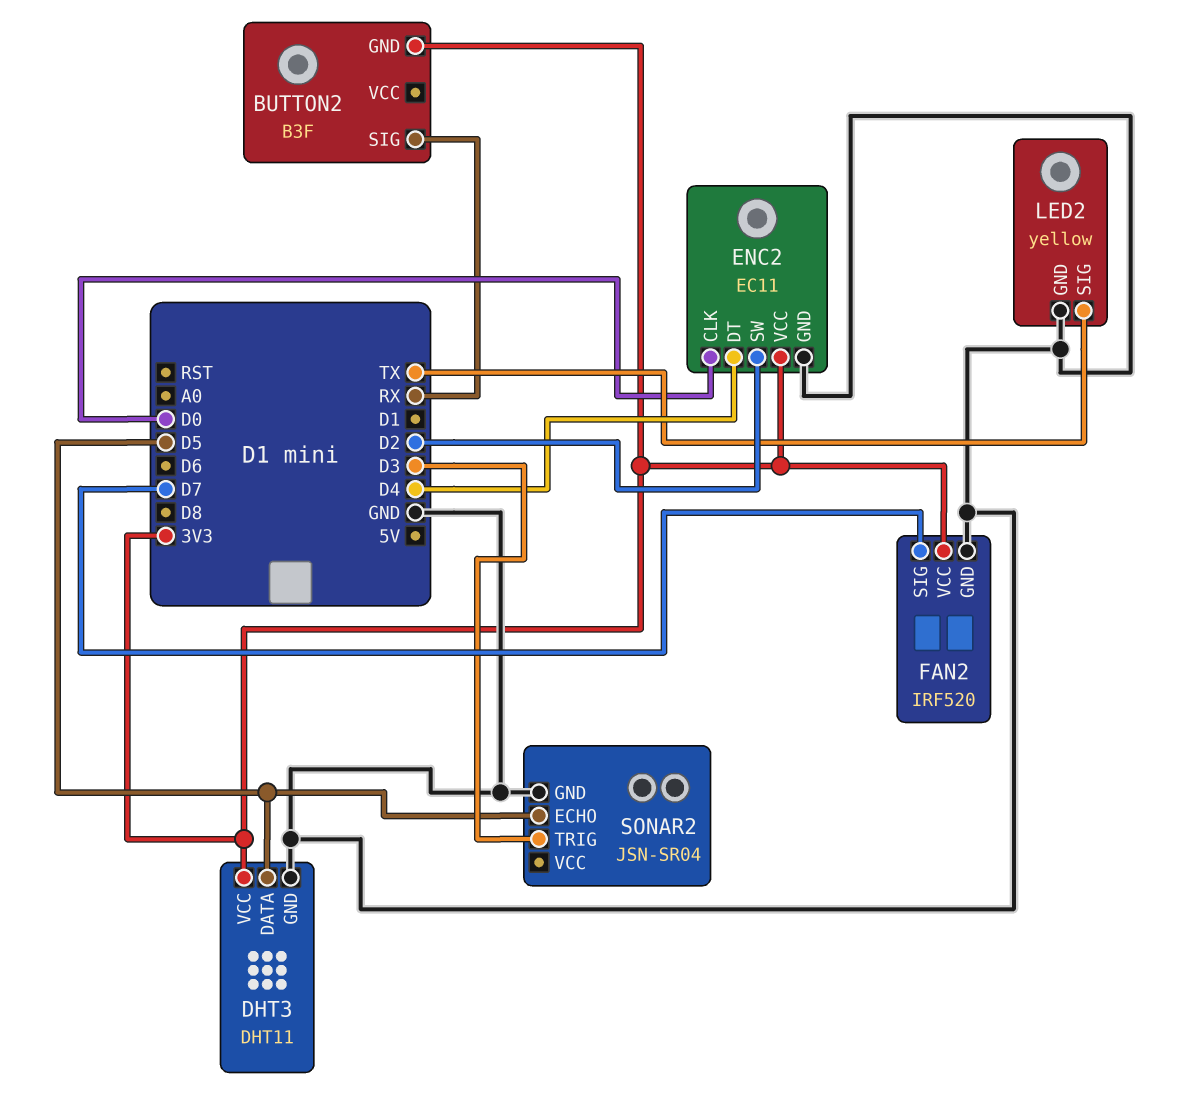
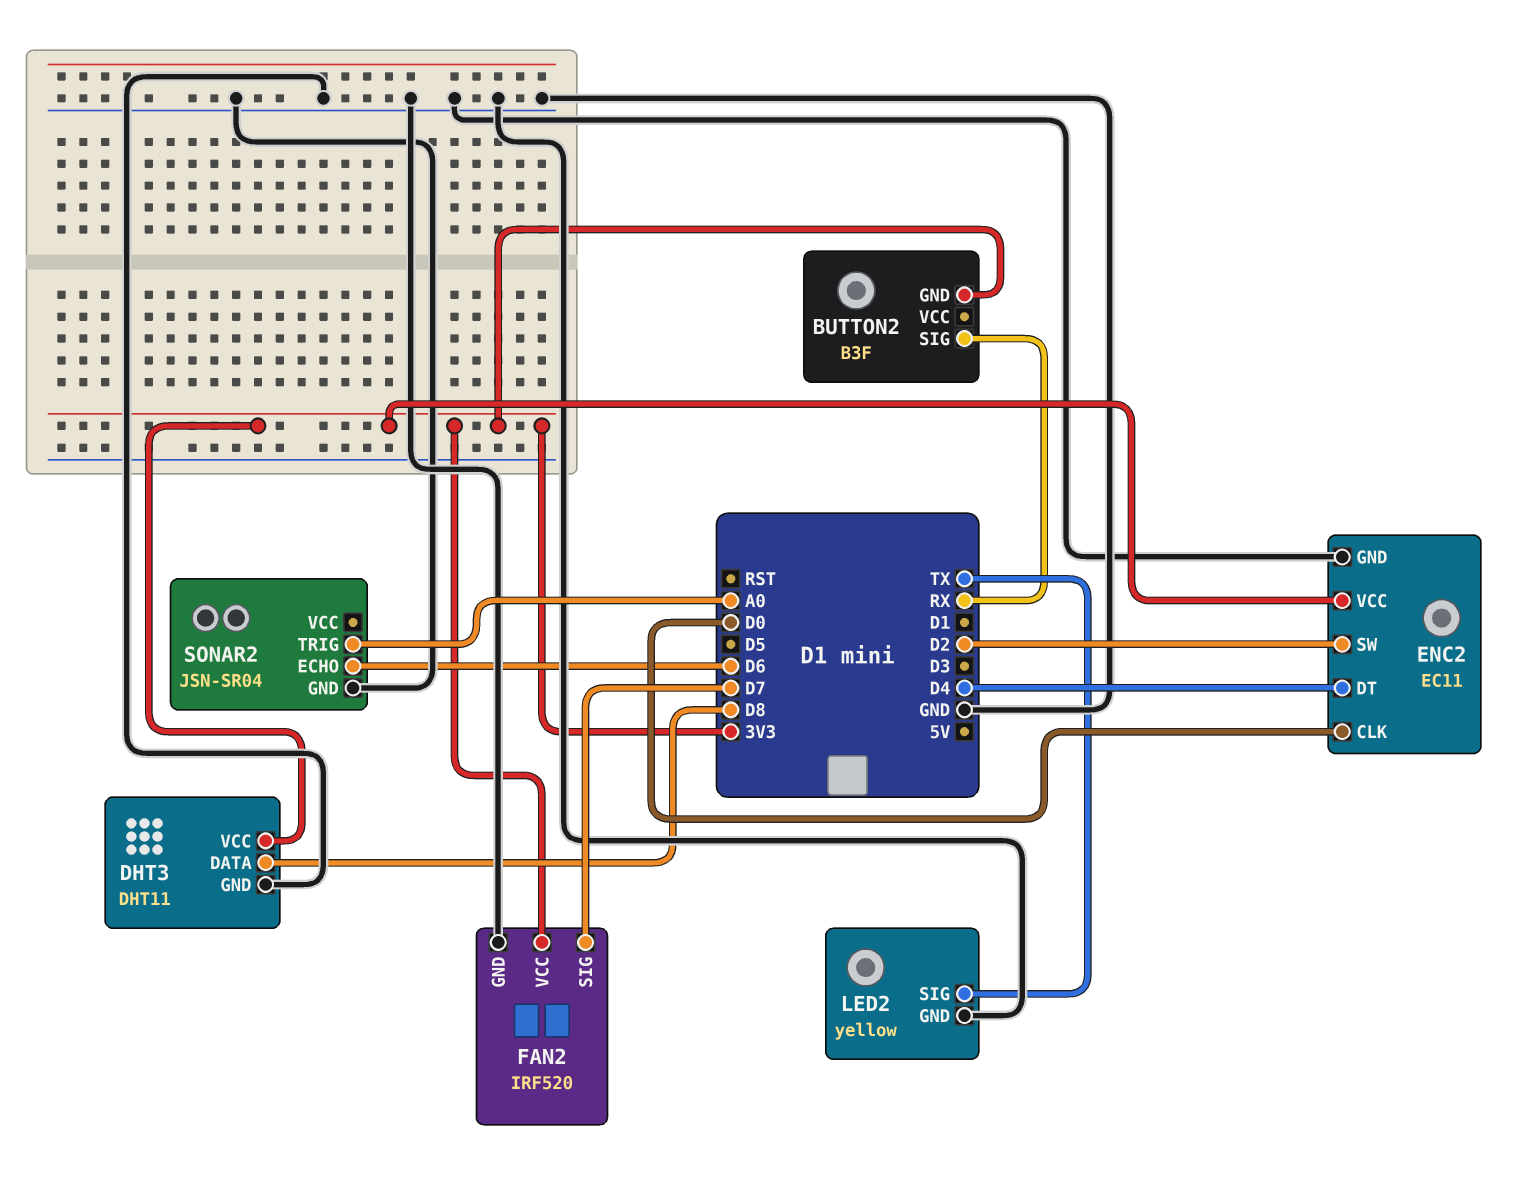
DHT3 pin DATA: D5 -> D8
SONAR2 pin ECHO: D5 -> D6
SONAR2 pin TRIG: D3 -> A0

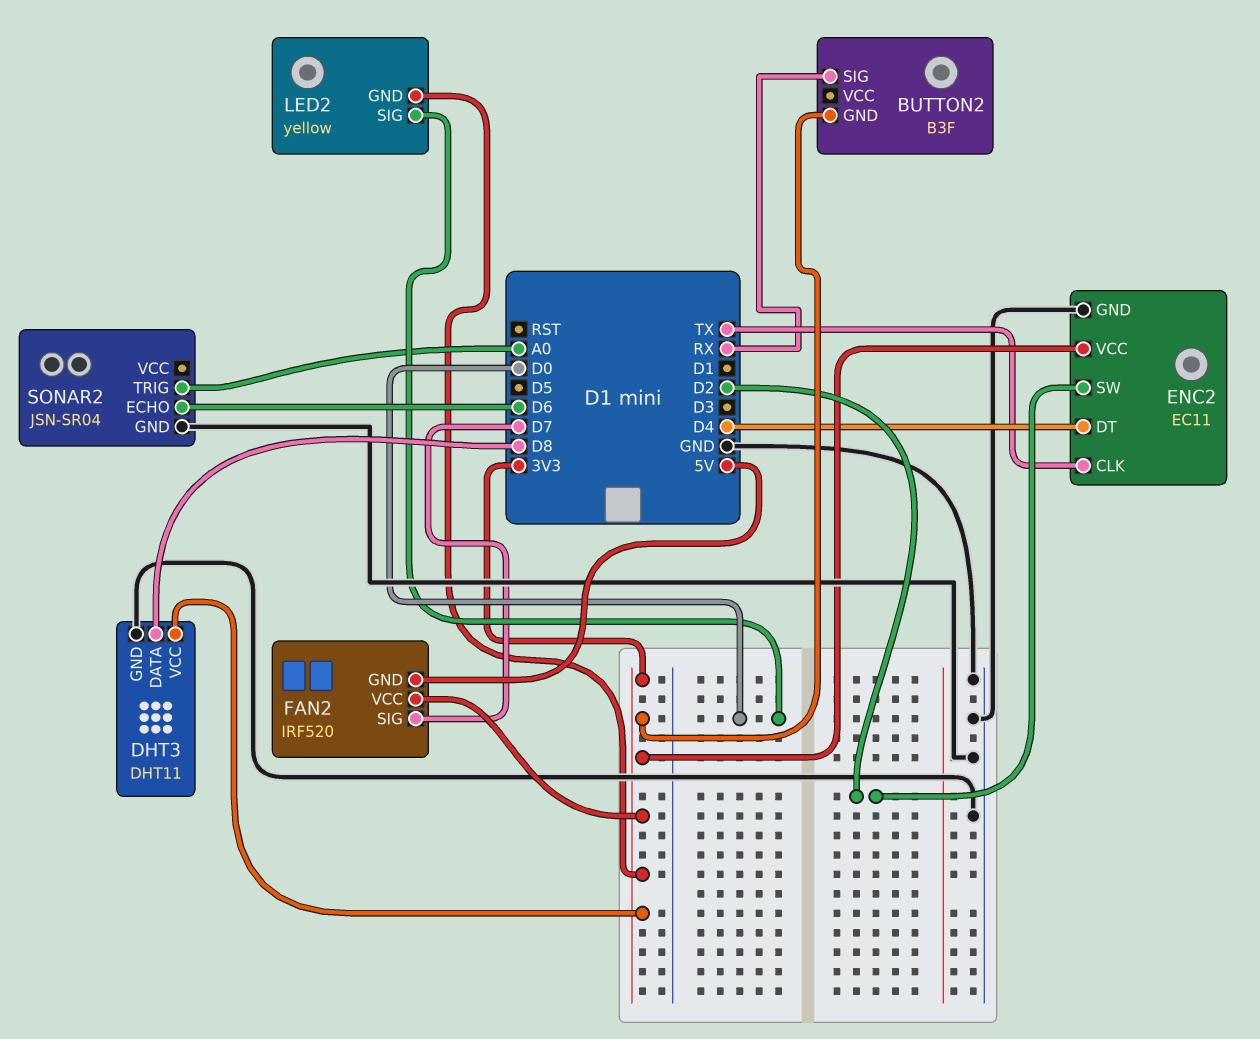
ENC2 pin CLK: D0 -> TX
FAN2 pin GND: GND -> 5V
LED2 pin GND: GND -> 3V3
LED2 pin SIG: TX -> D0

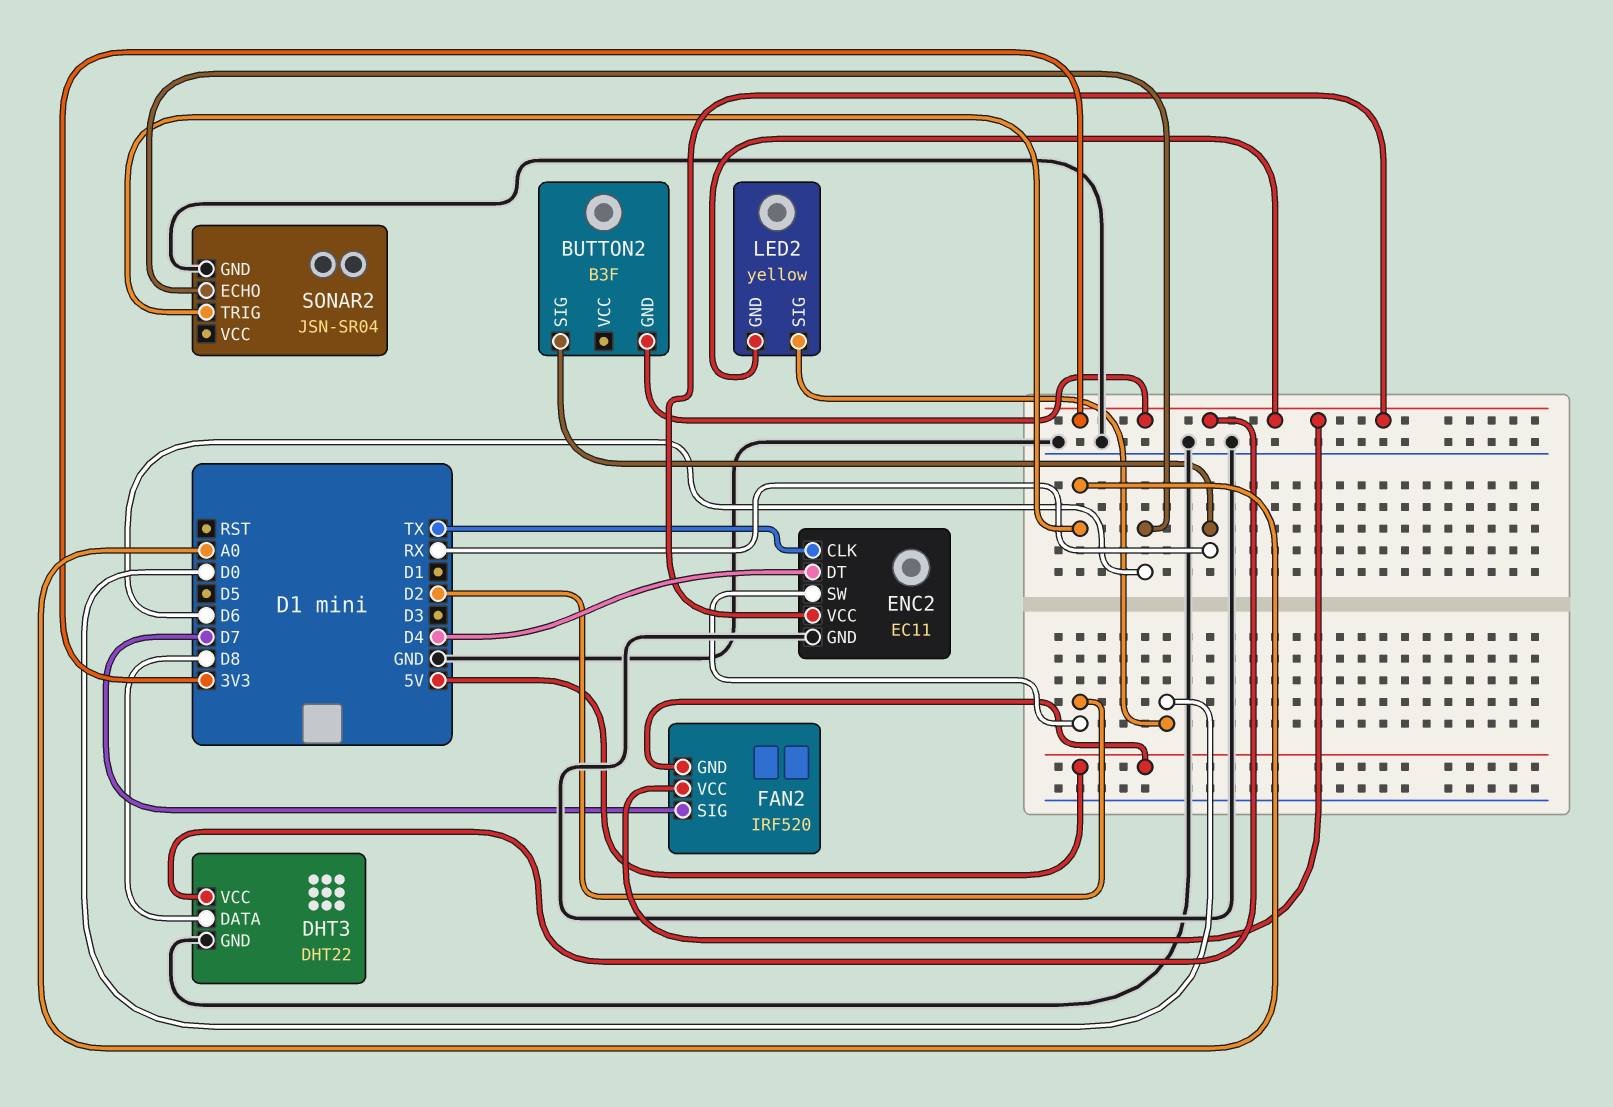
DHT3: DHT11 -> DHT22

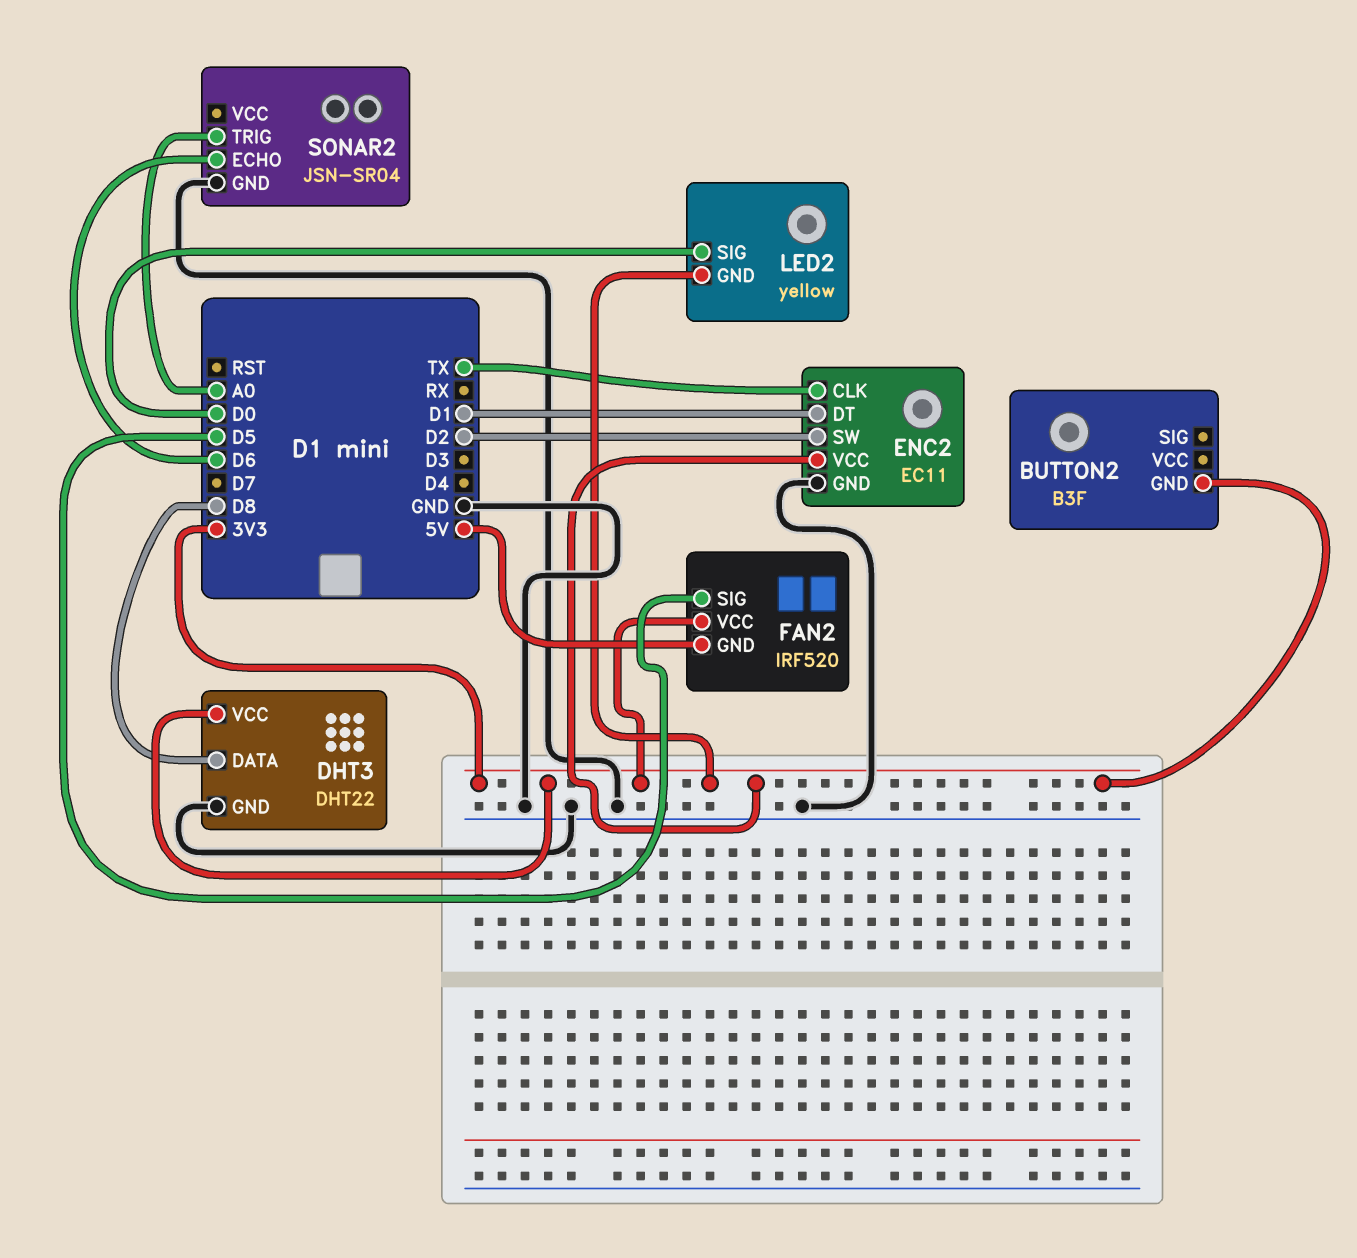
BUTTON2 pin SIG: RX -> none
ENC2 pin DT: D4 -> D1
FAN2 pin SIG: D7 -> D5

